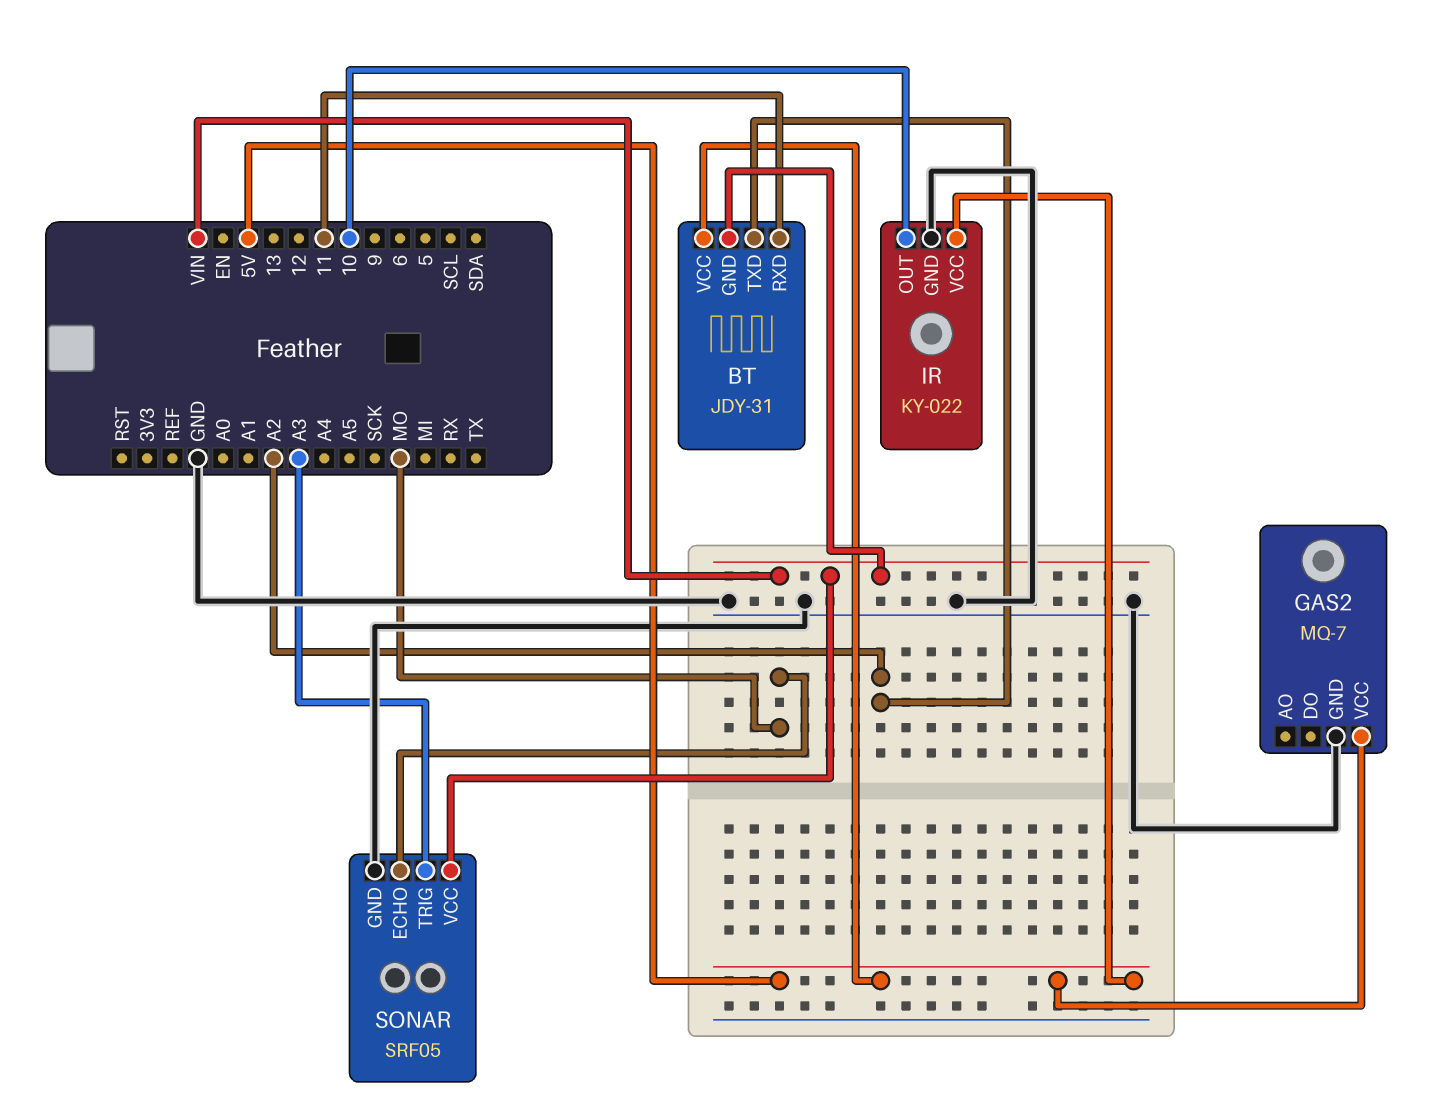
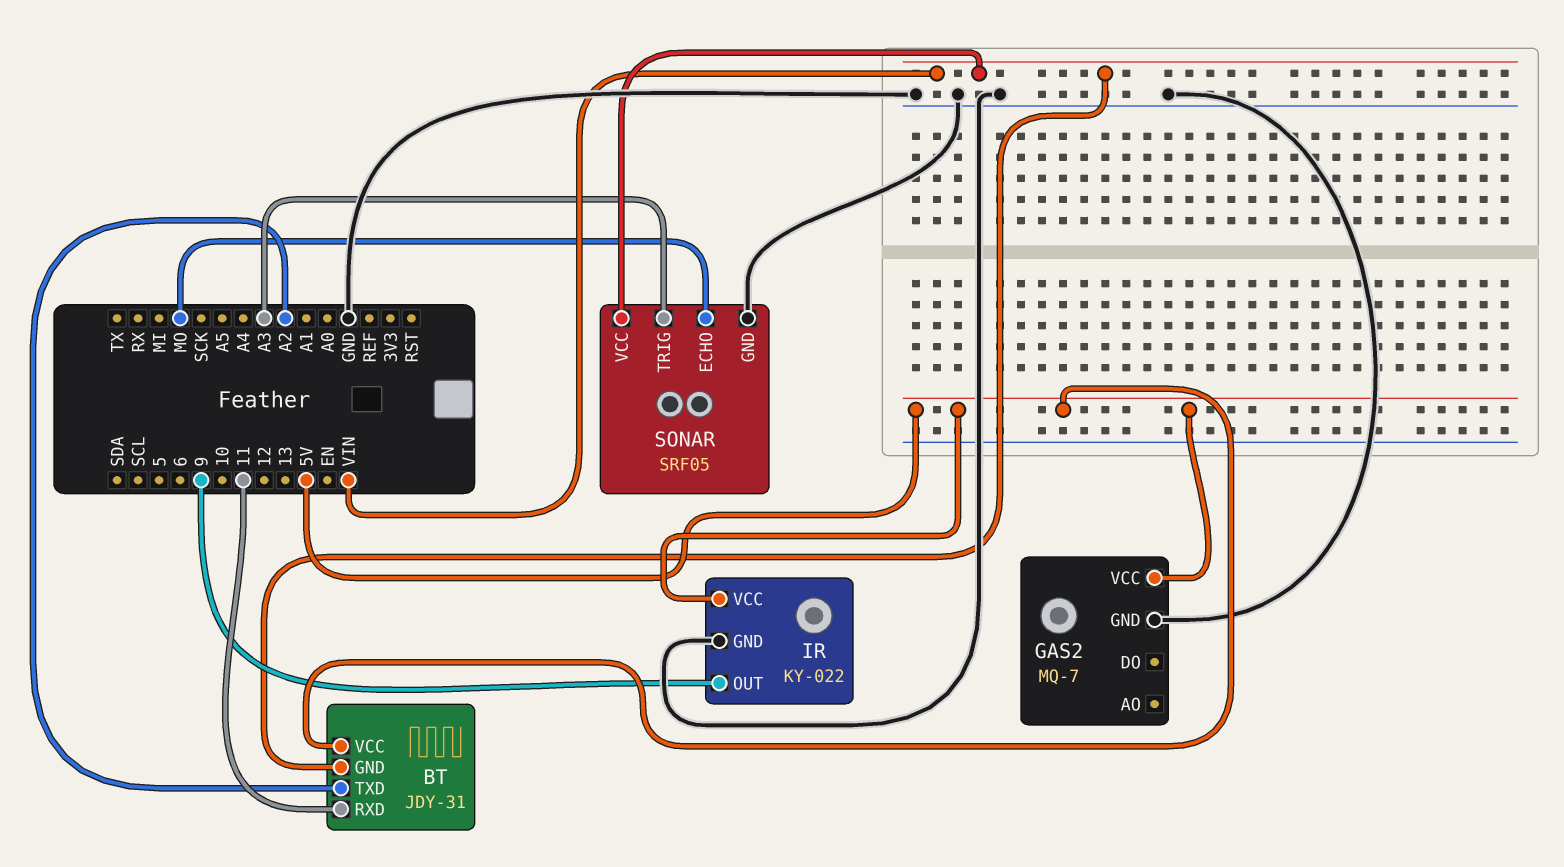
IR pin OUT: 10 -> 9

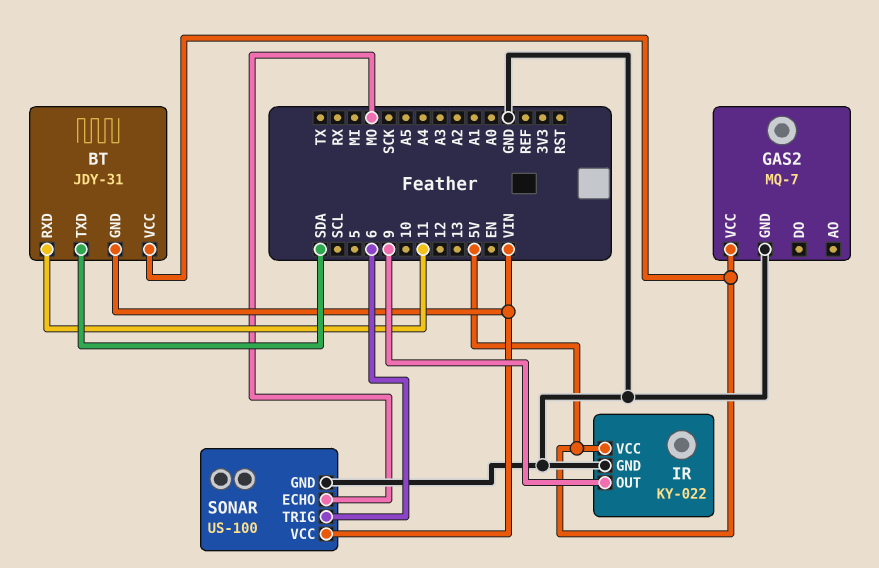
BT pin TXD: A2 -> SDA
SONAR: SRF05 -> US-100
SONAR pin TRIG: A3 -> 6

